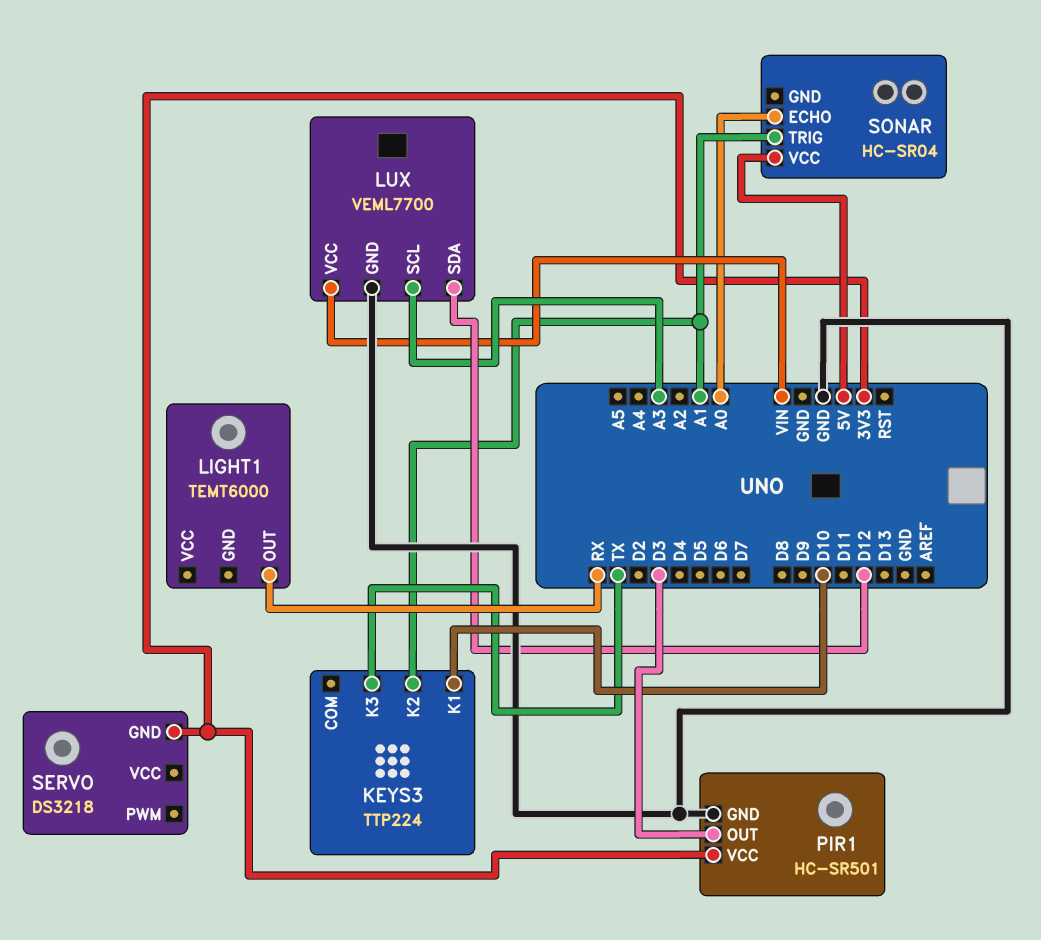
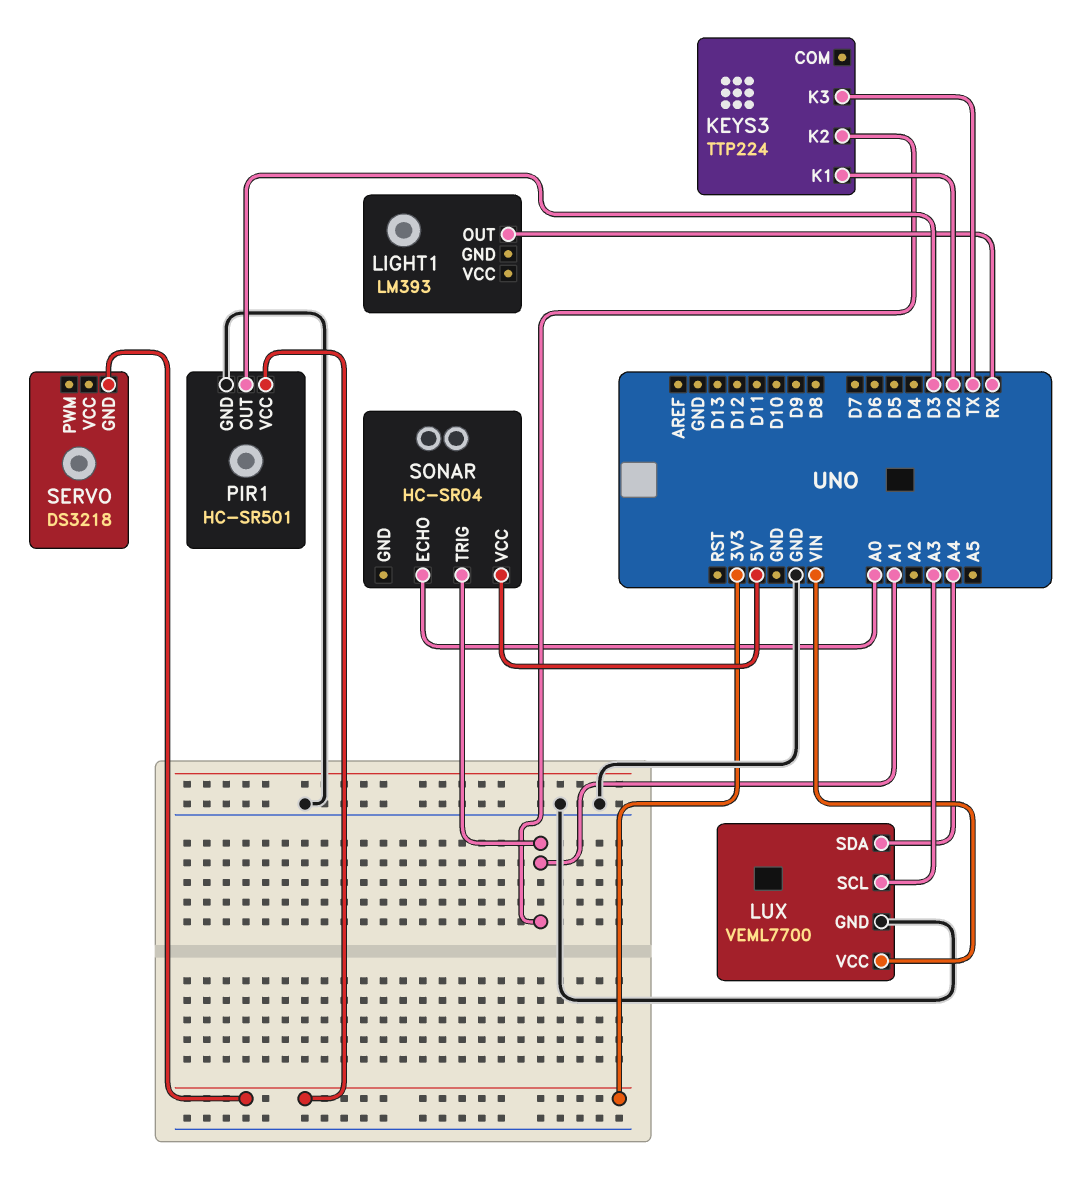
KEYS3 pin K1: D10 -> D2
LIGHT1: TEMT6000 -> LM393
LUX pin SDA: D12 -> A4

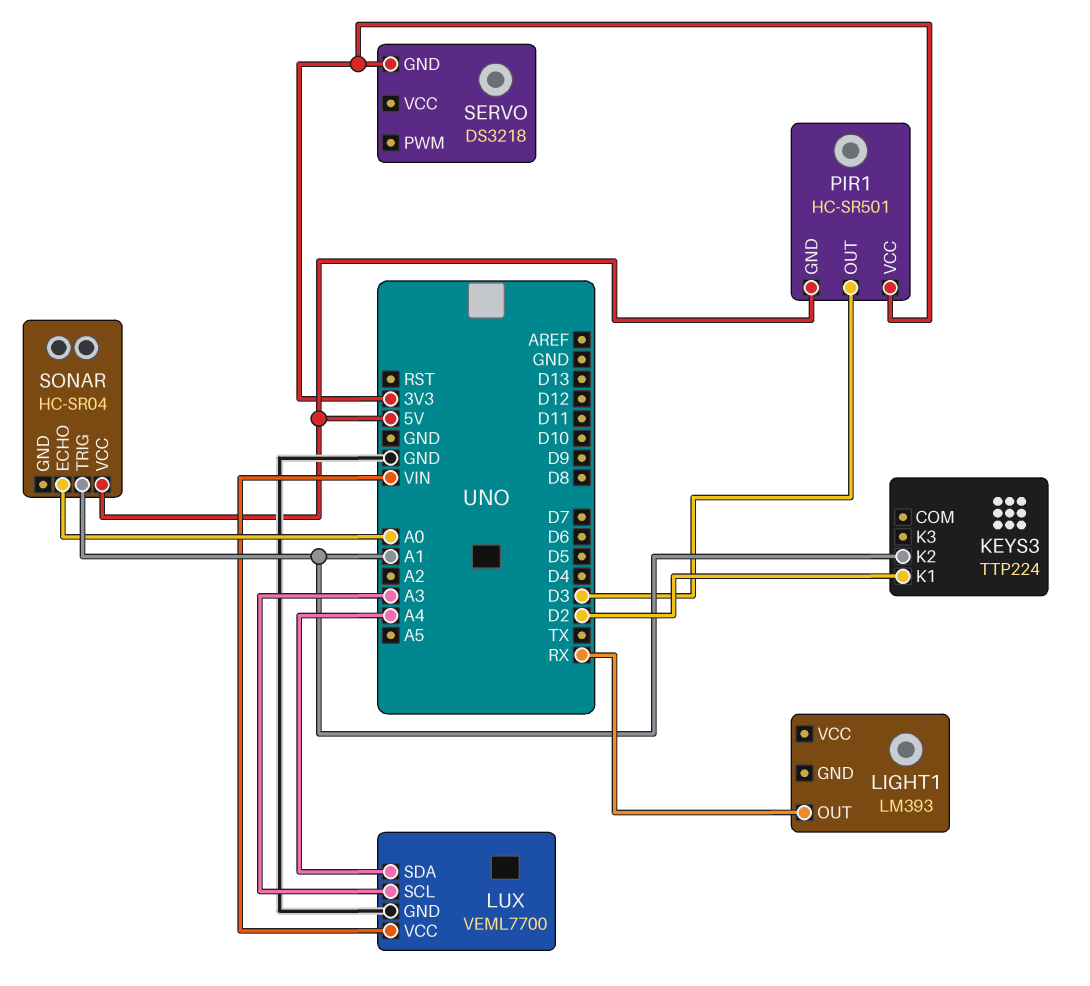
KEYS3 pin K3: TX -> none
PIR1 pin GND: GND -> 5V

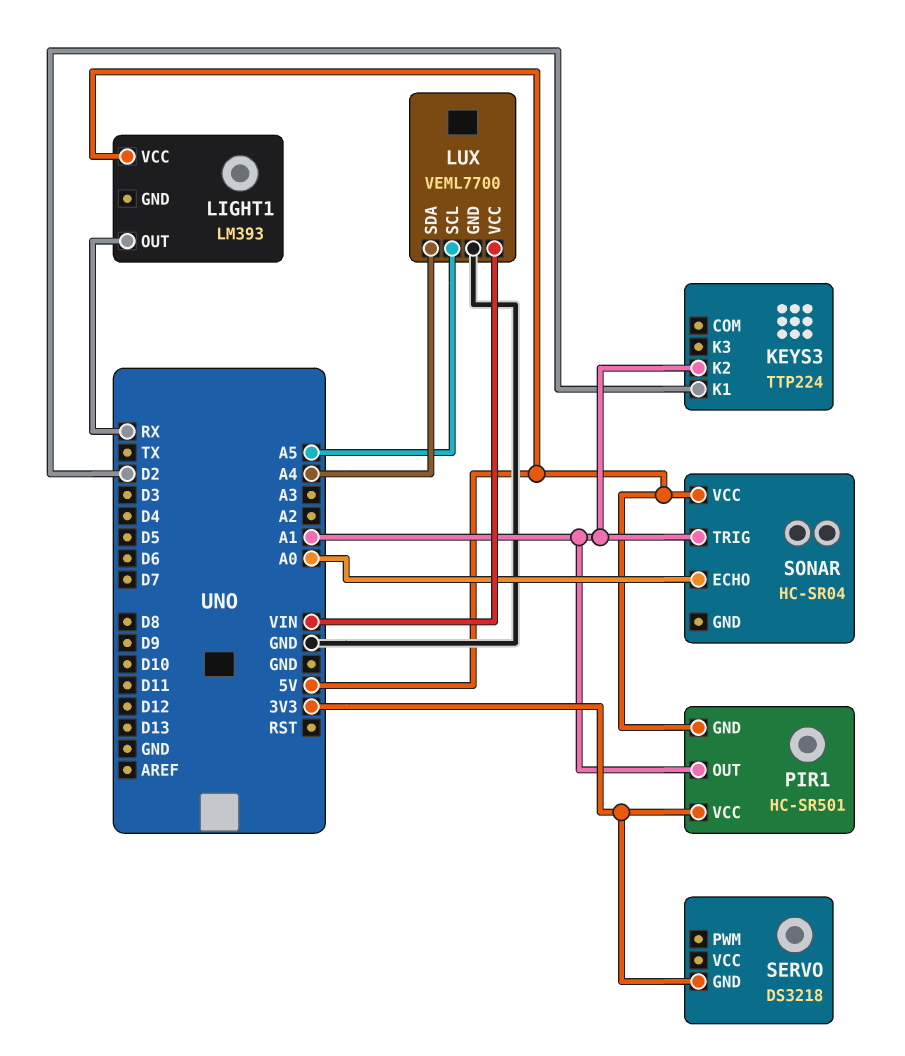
LIGHT1 pin VCC: none -> 5V
LUX pin SCL: A3 -> A5
PIR1 pin OUT: D3 -> A1

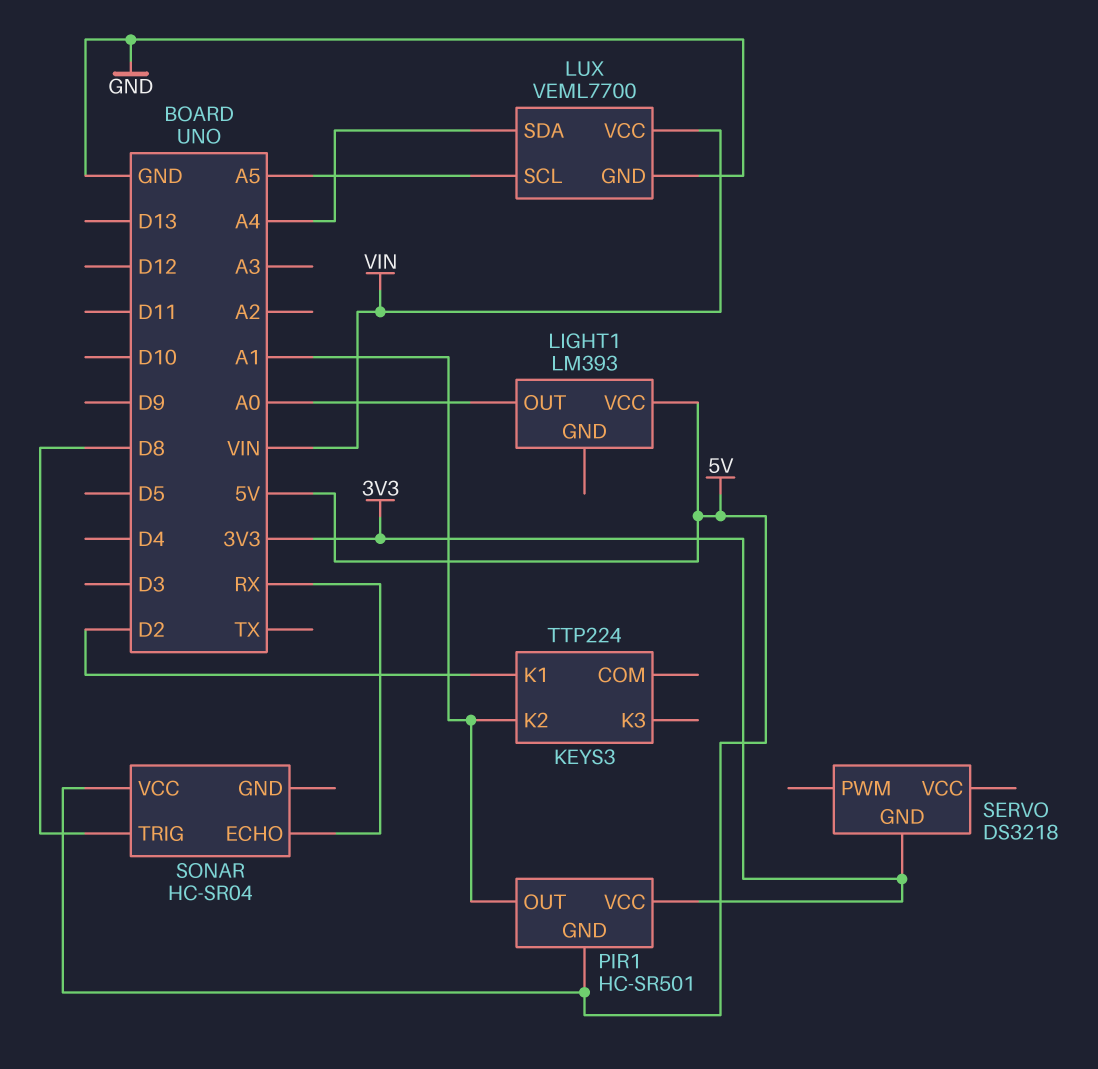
LIGHT1 pin OUT: RX -> A0
SONAR pin ECHO: A0 -> RX
SONAR pin TRIG: A1 -> D8

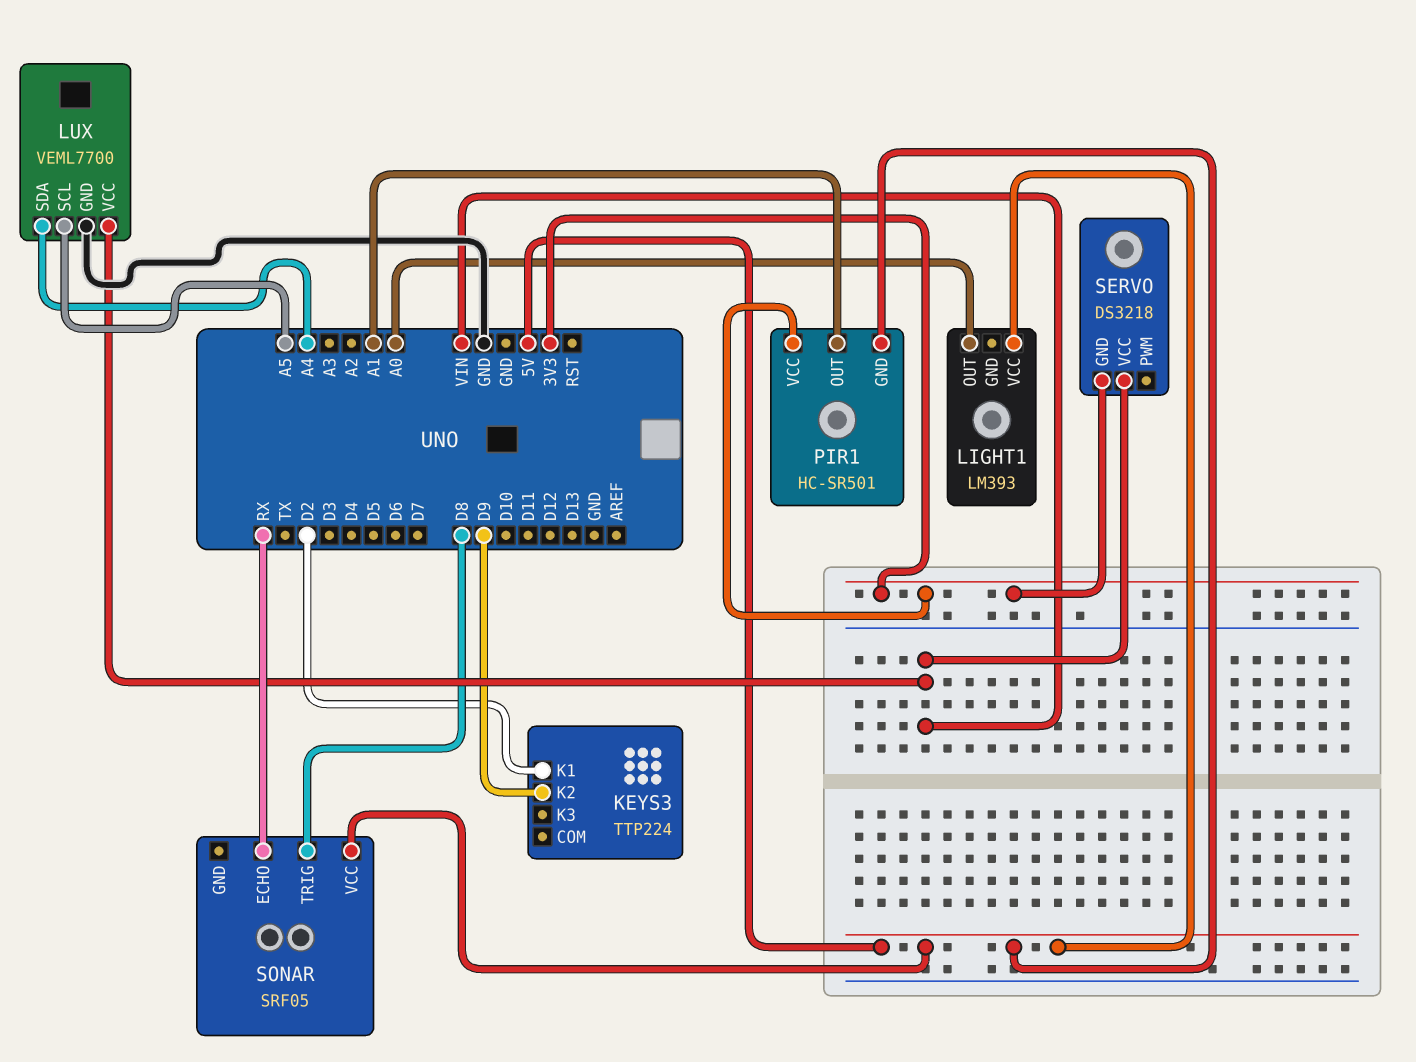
KEYS3 pin K2: A1 -> D9
SERVO pin VCC: none -> VIN
SONAR: HC-SR04 -> SRF05

